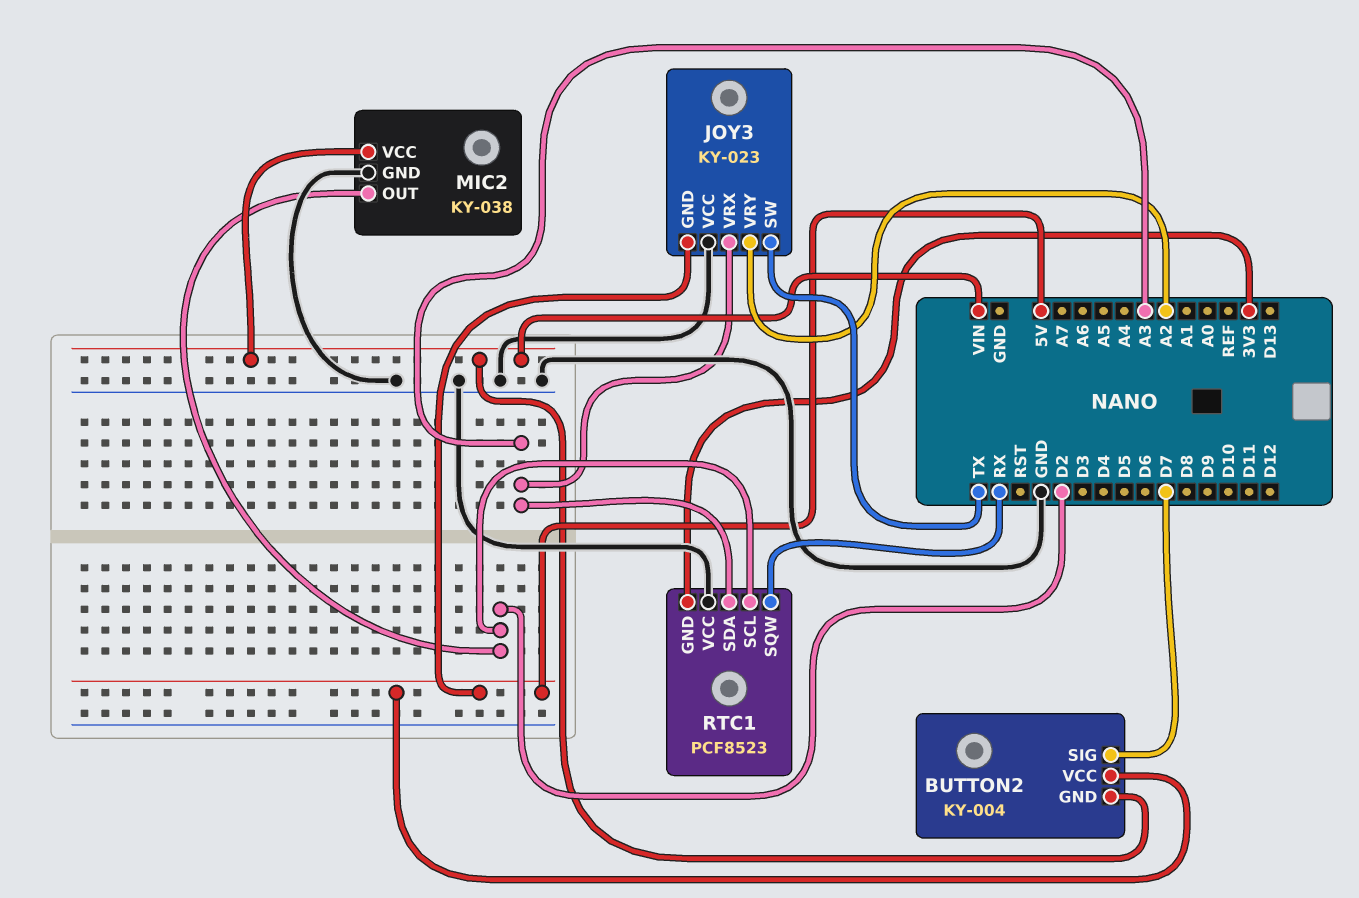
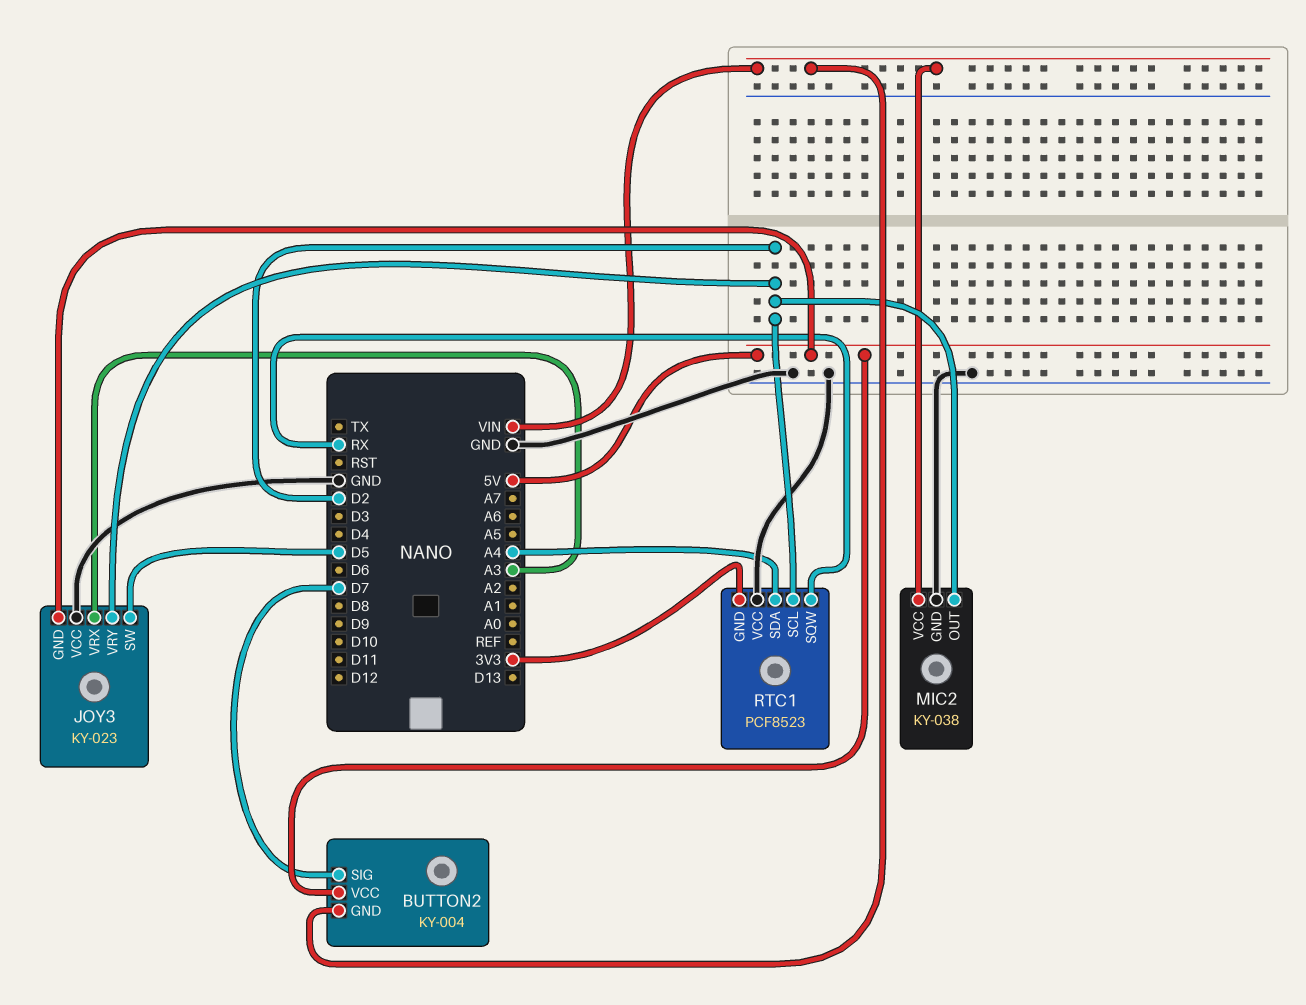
JOY3 pin SW: TX -> D5
JOY3 pin VRY: A2 -> D2
RTC1 pin SDA: A3 -> A4

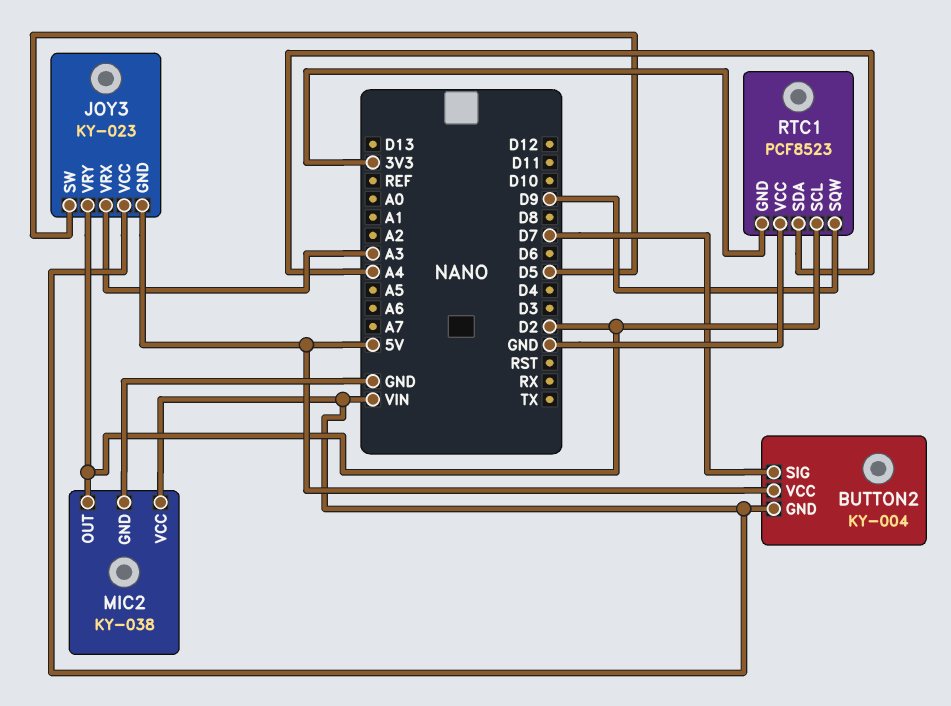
JOY3 pin VCC: GND -> VIN
RTC1 pin SQW: RX -> D9

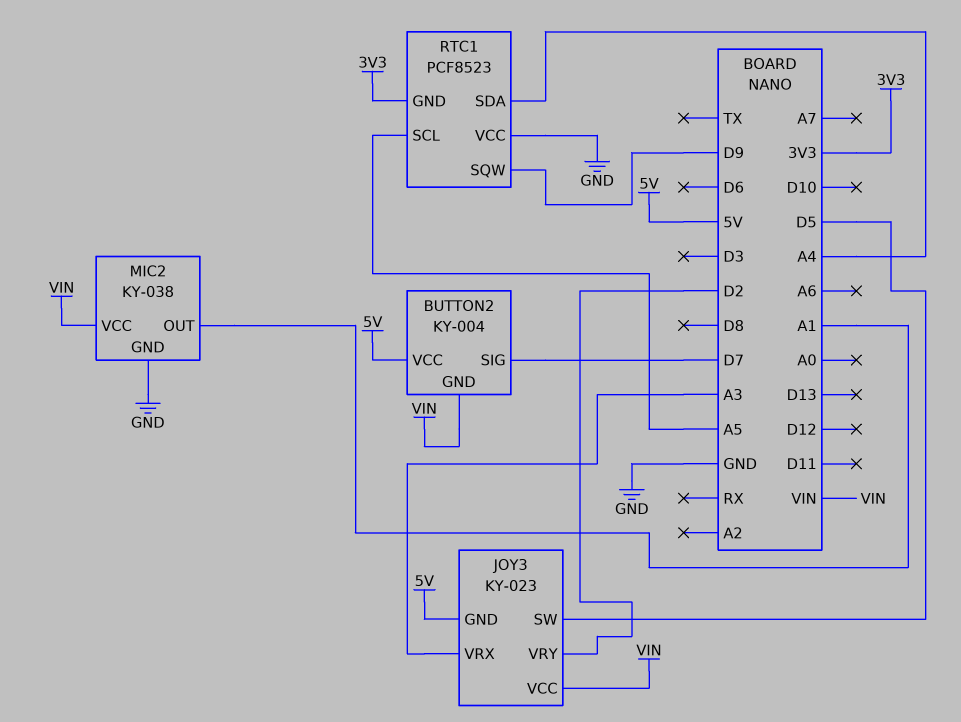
MIC2 pin OUT: D2 -> A1
RTC1 pin SCL: D2 -> A5

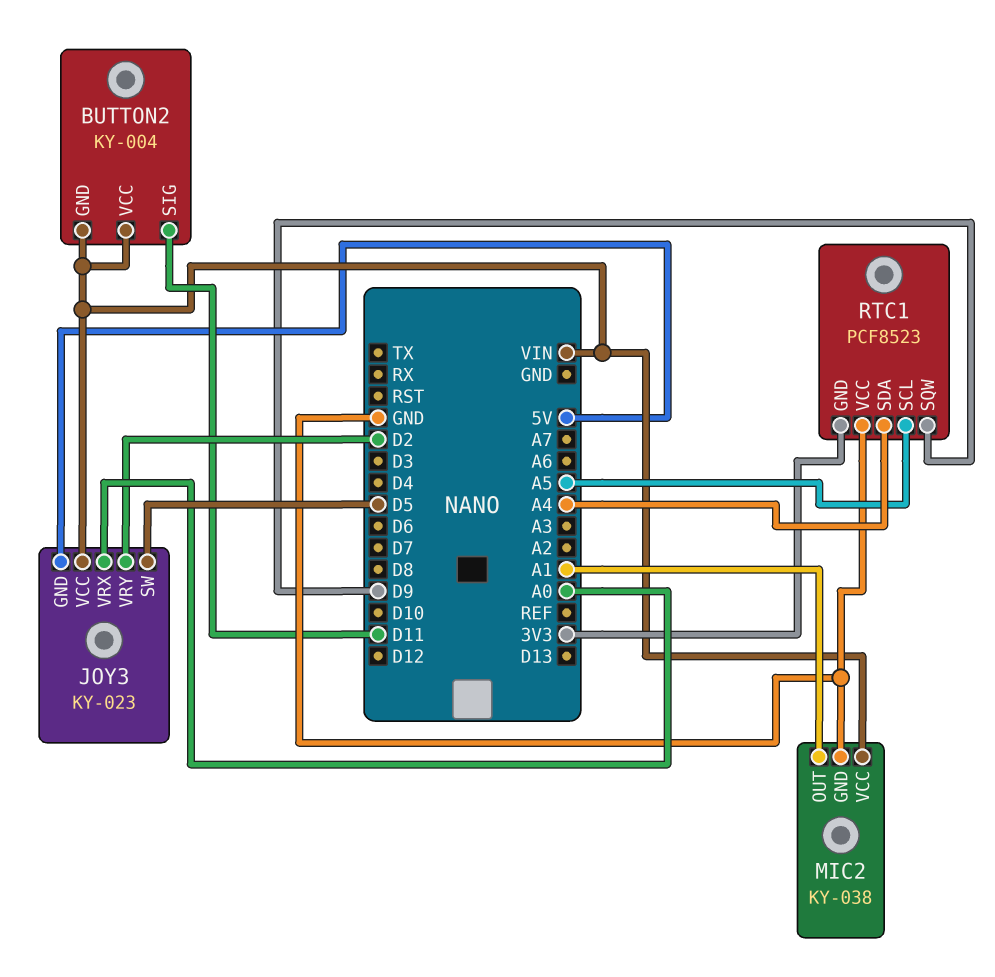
BUTTON2 pin SIG: D7 -> D11
BUTTON2 pin VCC: 5V -> VIN
JOY3 pin VRX: A3 -> A0

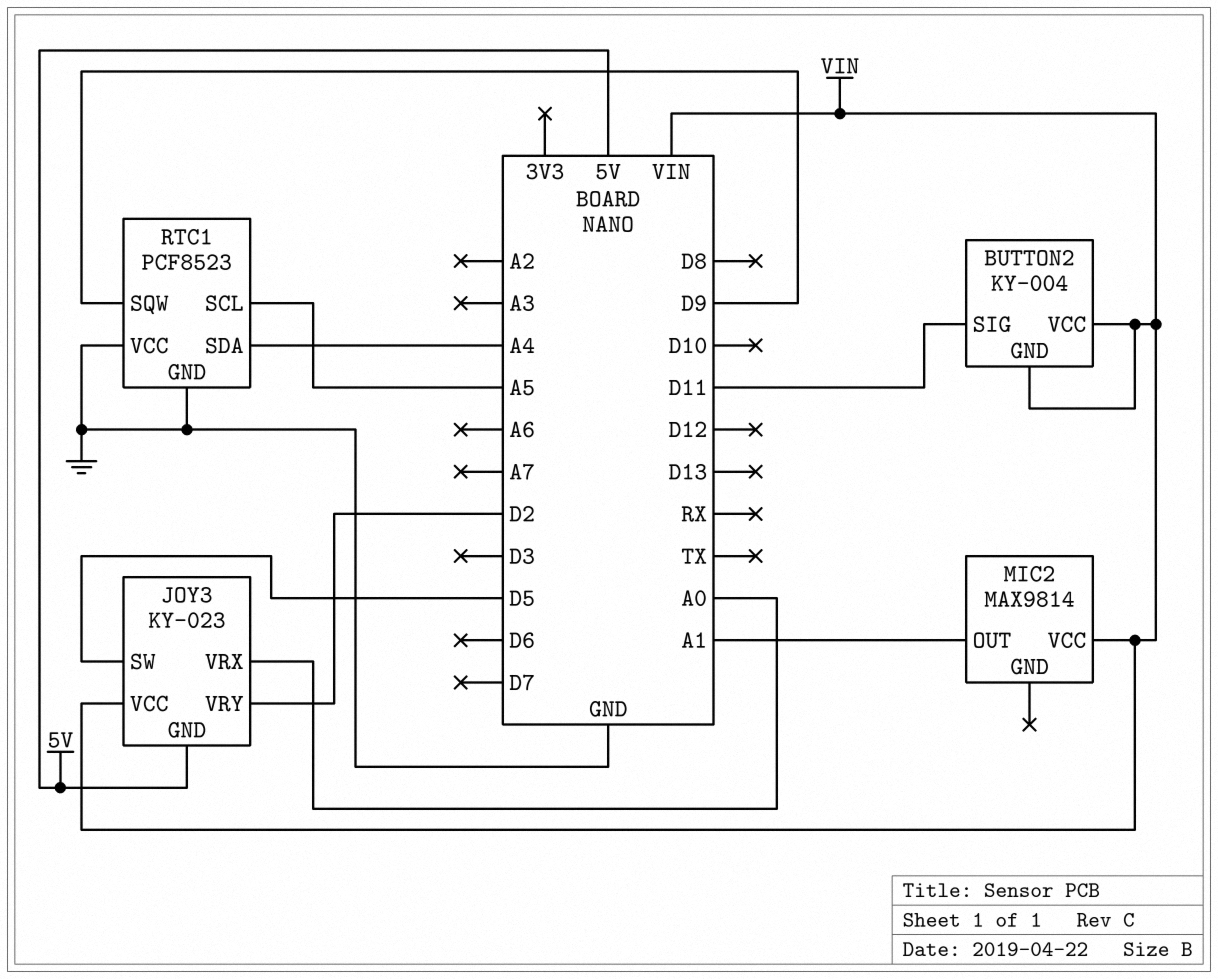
MIC2: KY-038 -> MAX9814
MIC2 pin GND: GND -> none
RTC1 pin GND: 3V3 -> GND

